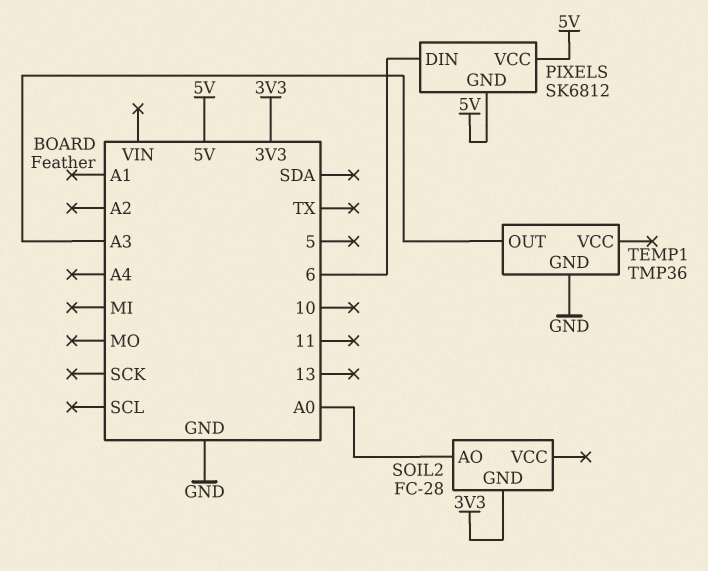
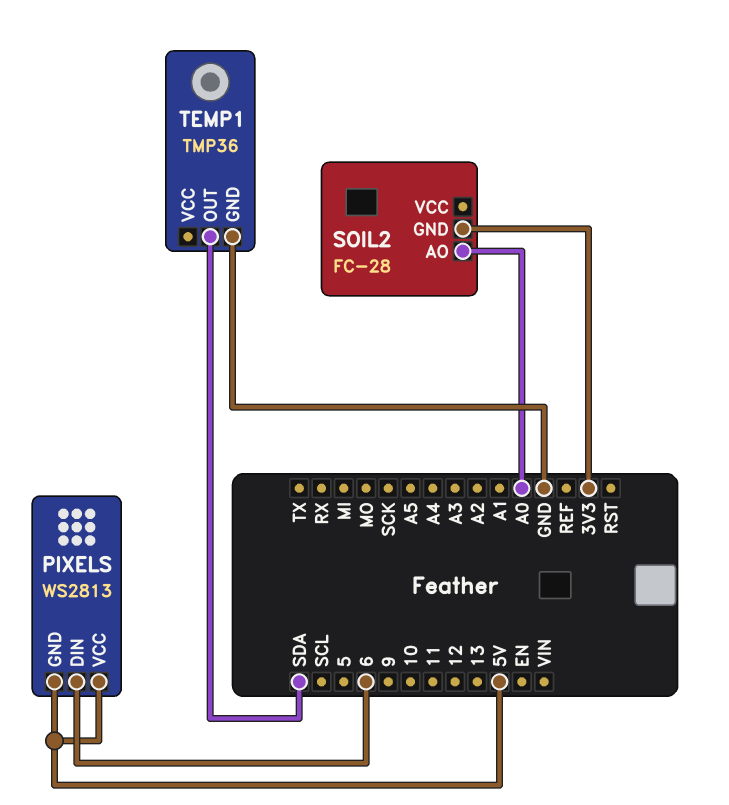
PIXELS: SK6812 -> WS2813
TEMP1 pin OUT: A3 -> SDA

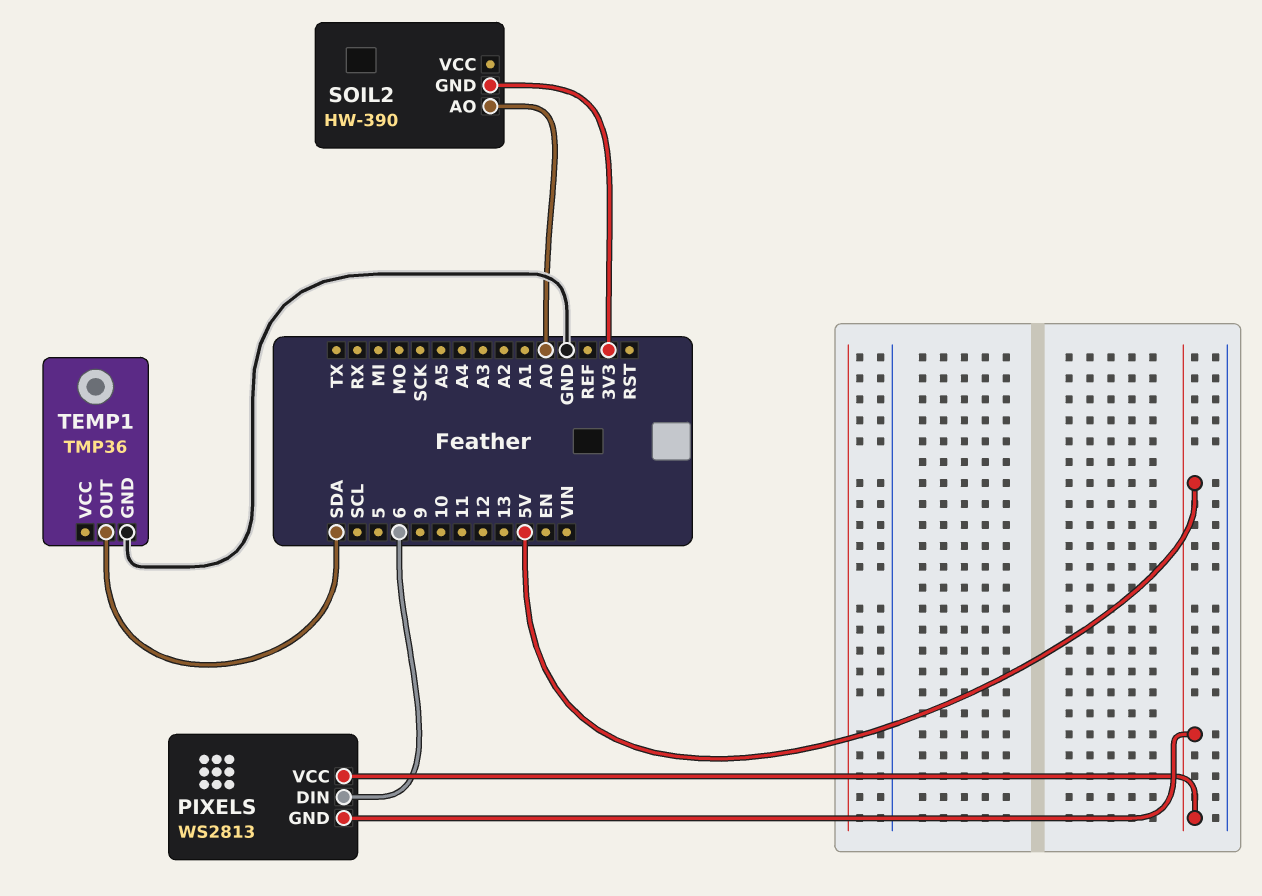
SOIL2: FC-28 -> HW-390

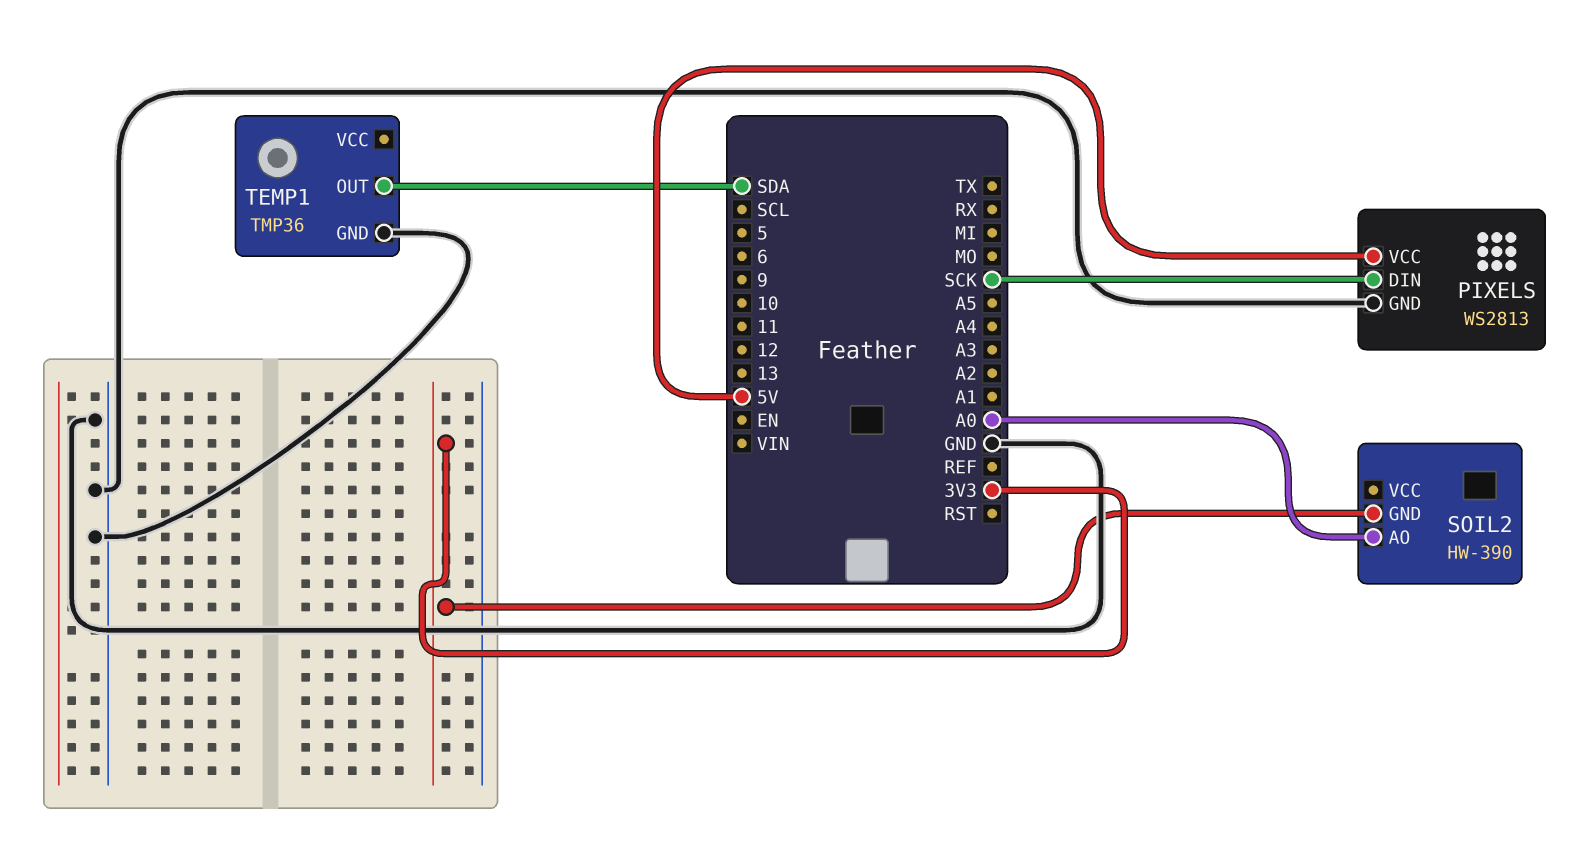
PIXELS pin DIN: 6 -> SCK
PIXELS pin GND: 5V -> GND

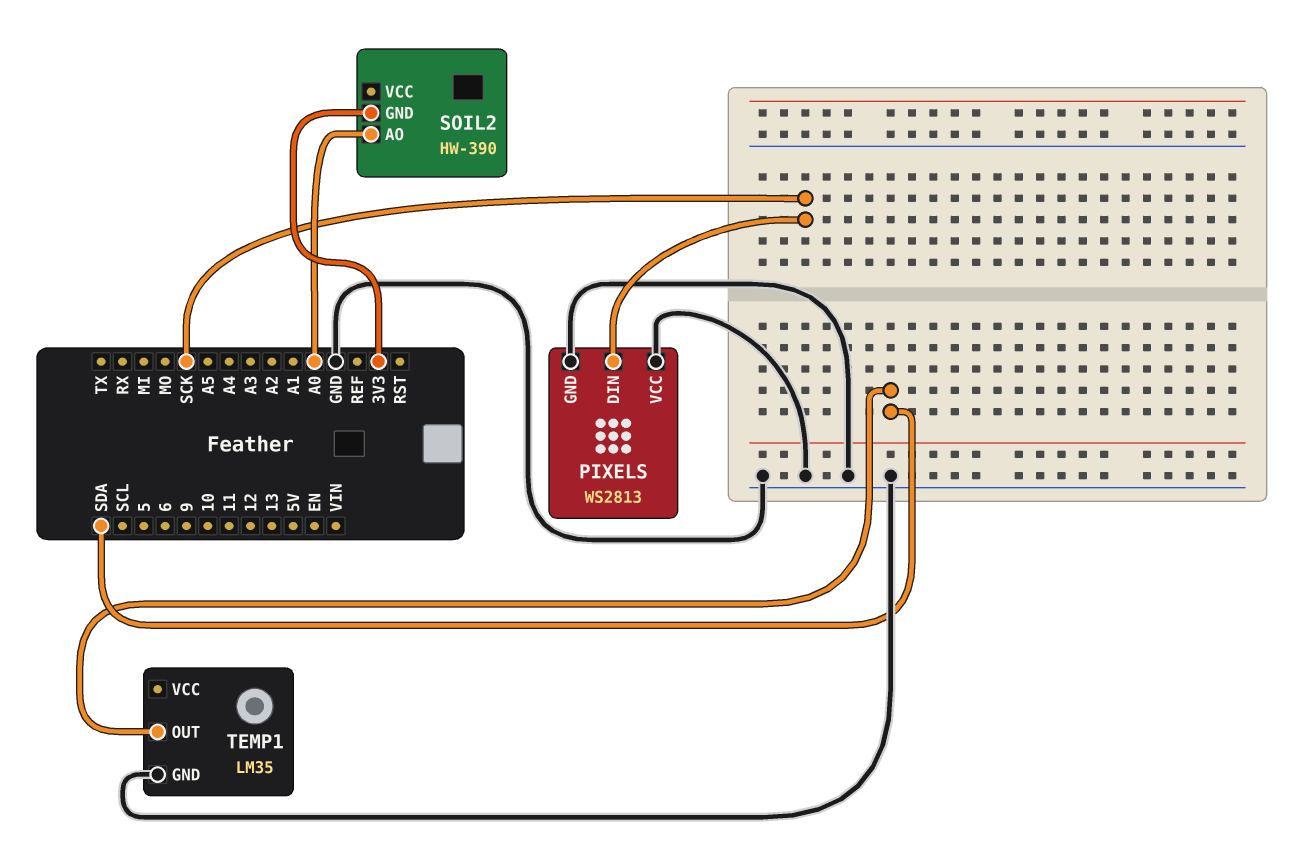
PIXELS pin VCC: 5V -> GND
TEMP1: TMP36 -> LM35

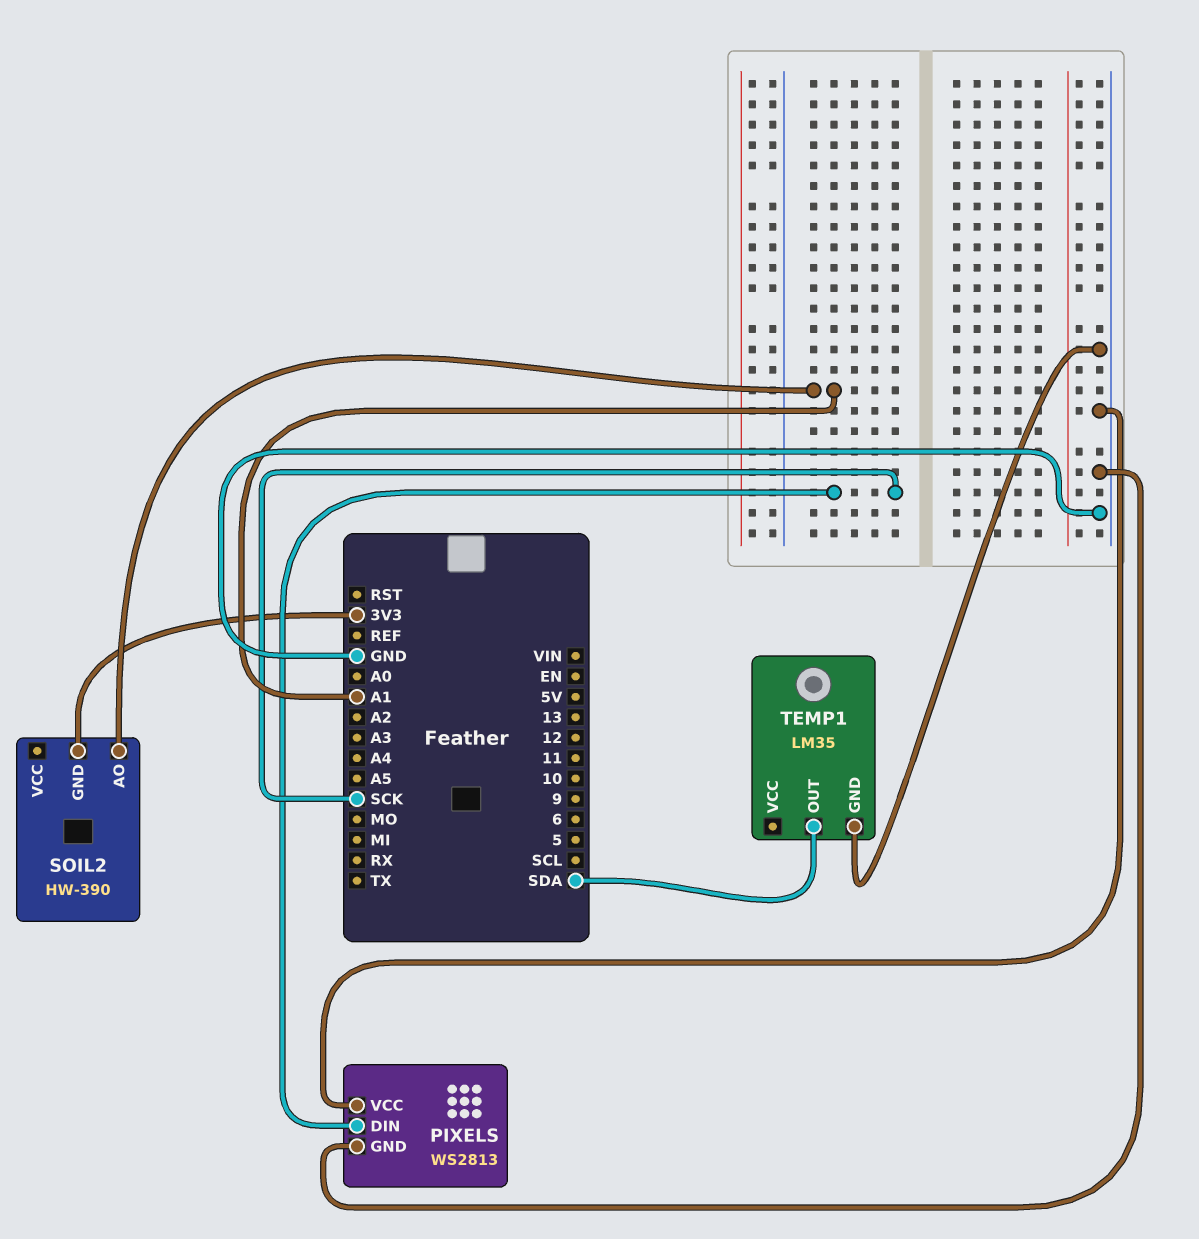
SOIL2 pin AO: A0 -> A1

